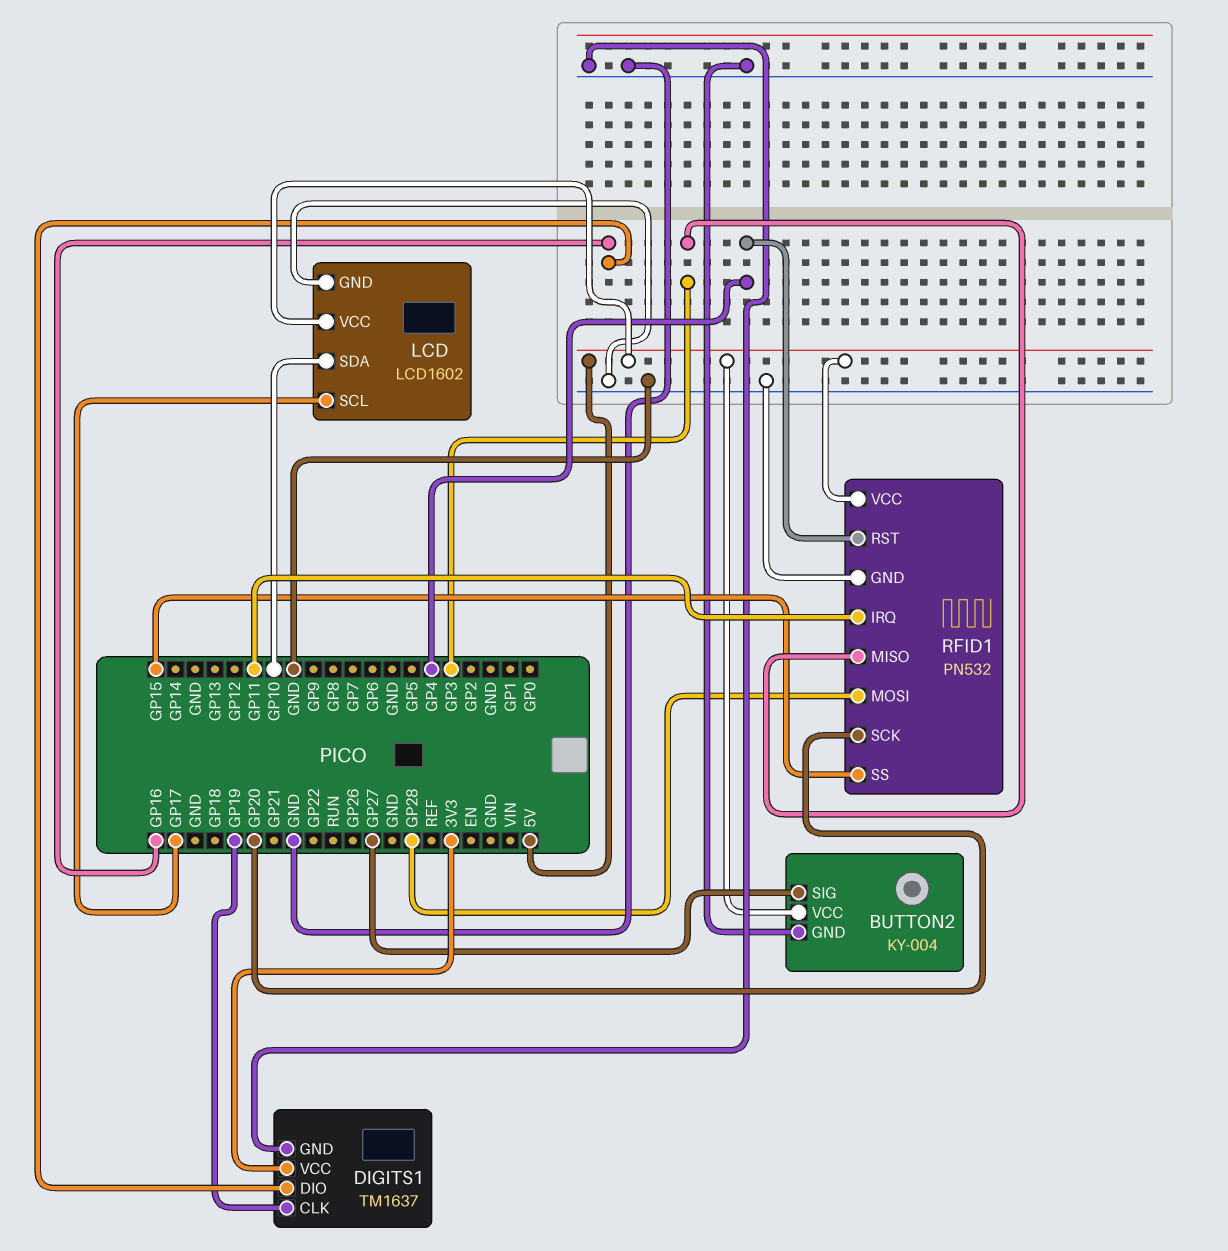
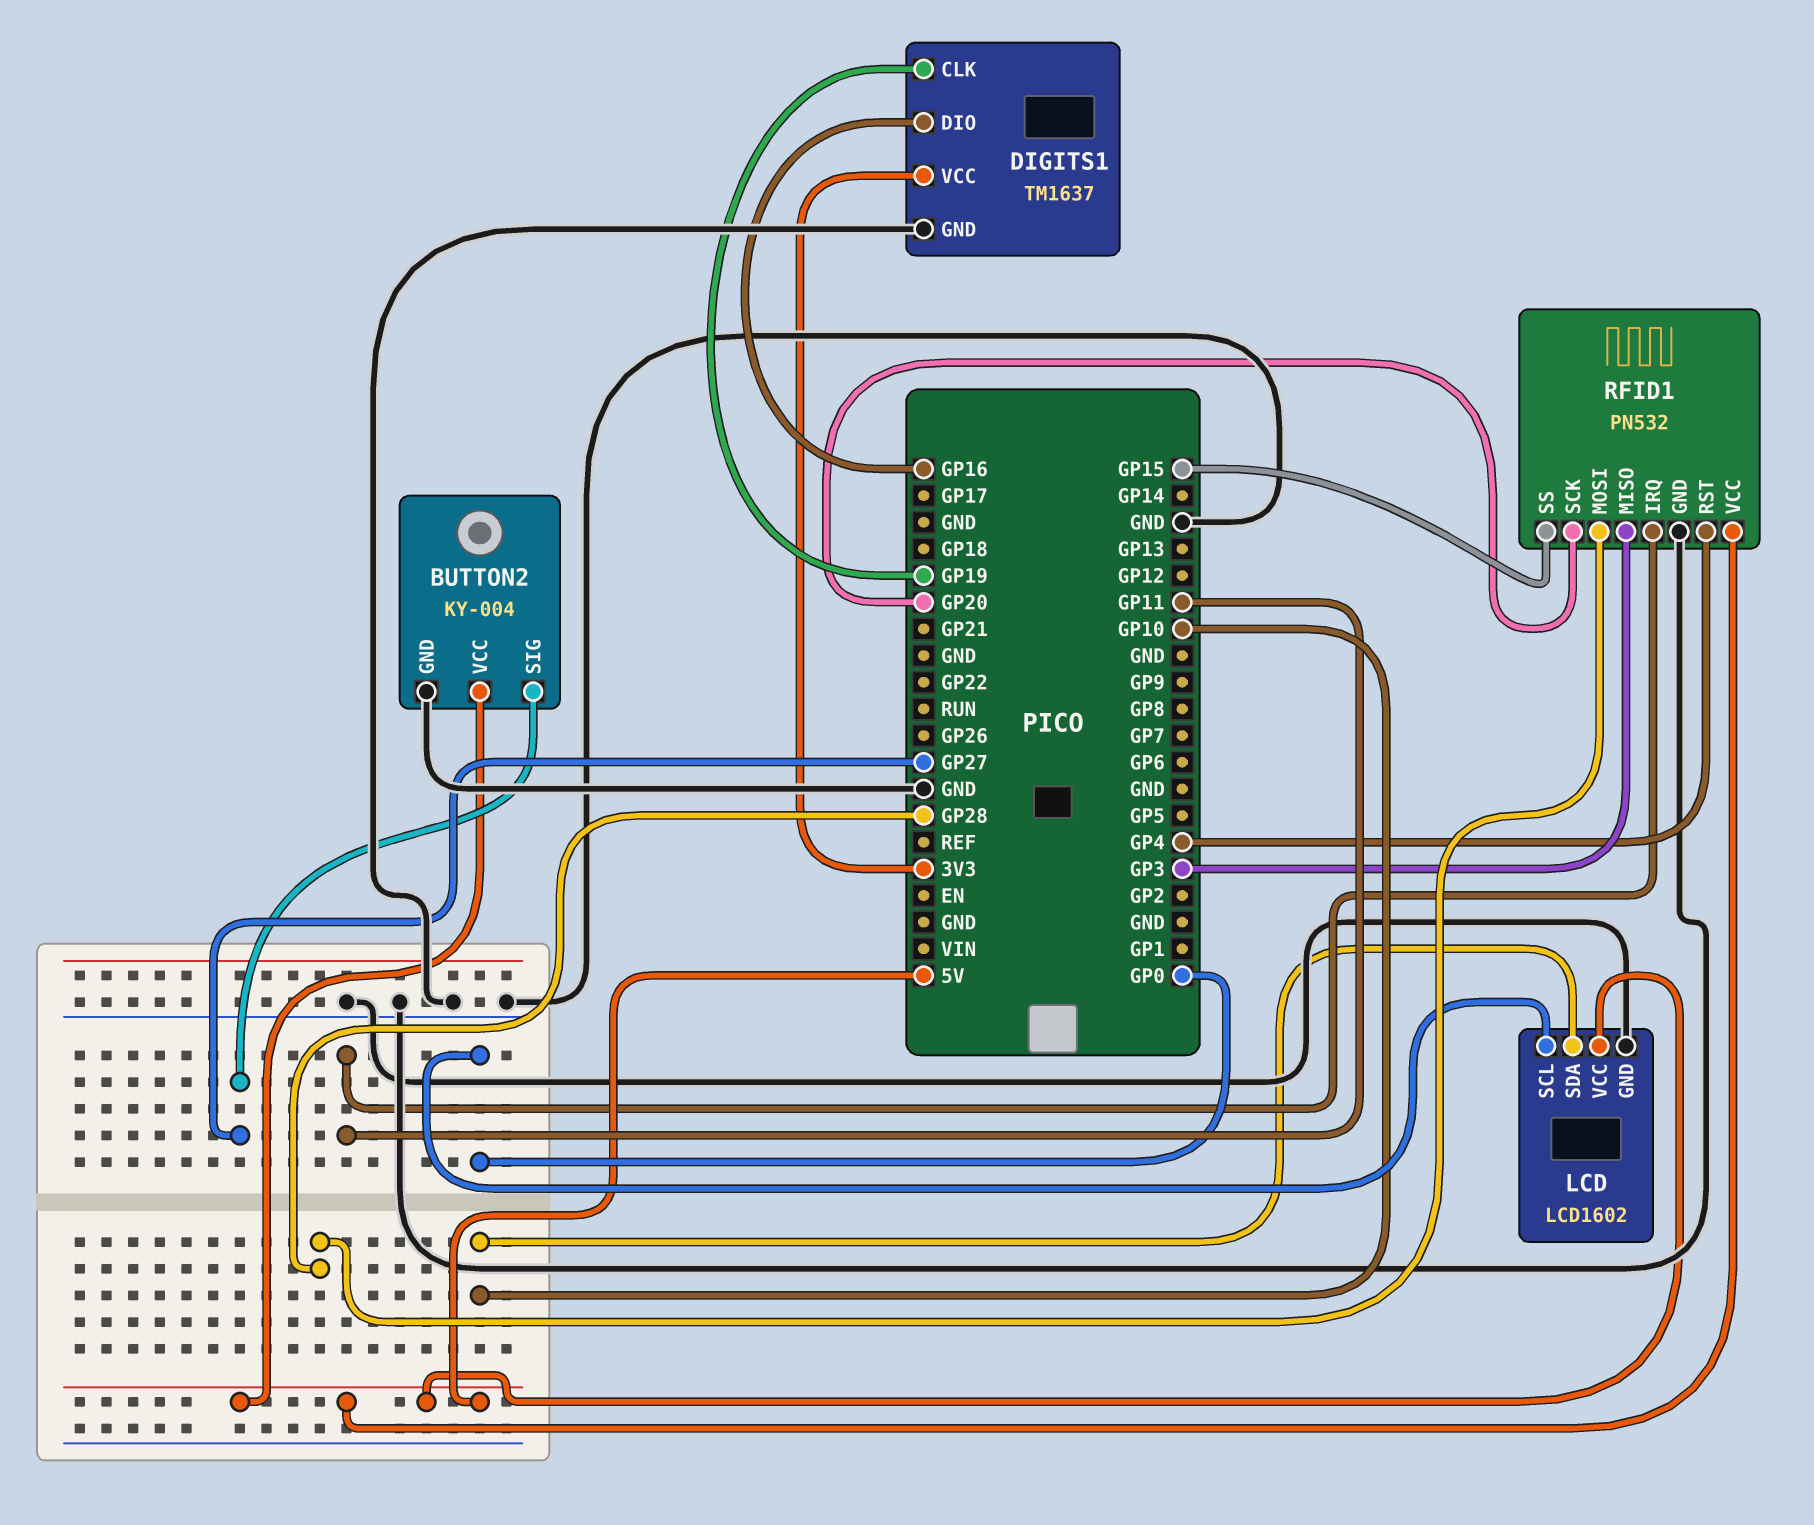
LCD pin SCL: GP17 -> GP0

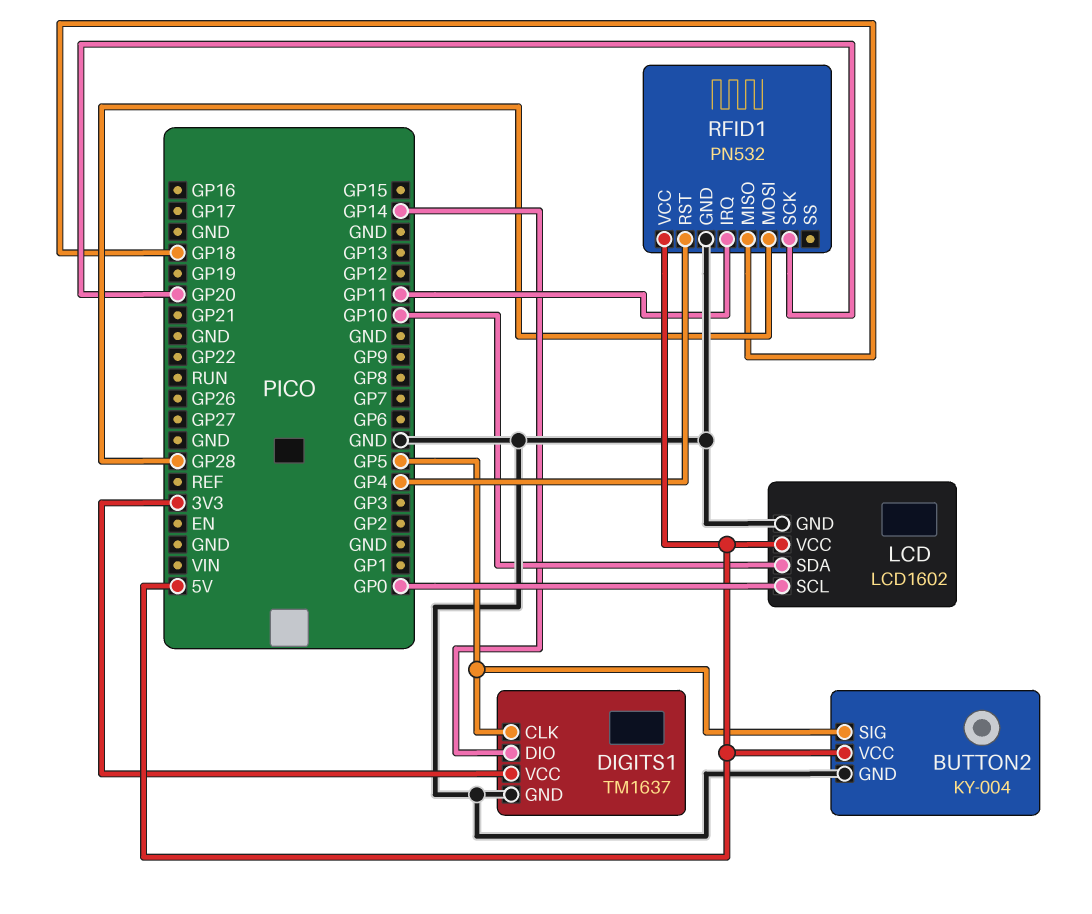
BUTTON2 pin SIG: GP27 -> GP5
DIGITS1 pin CLK: GP19 -> GP5
DIGITS1 pin DIO: GP16 -> GP14
RFID1 pin MISO: GP3 -> GP18
RFID1 pin SS: GP15 -> none

